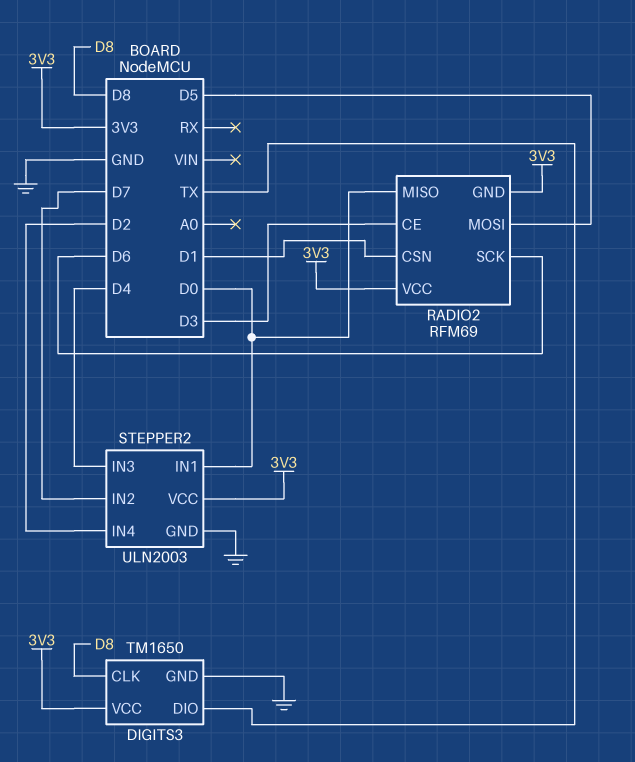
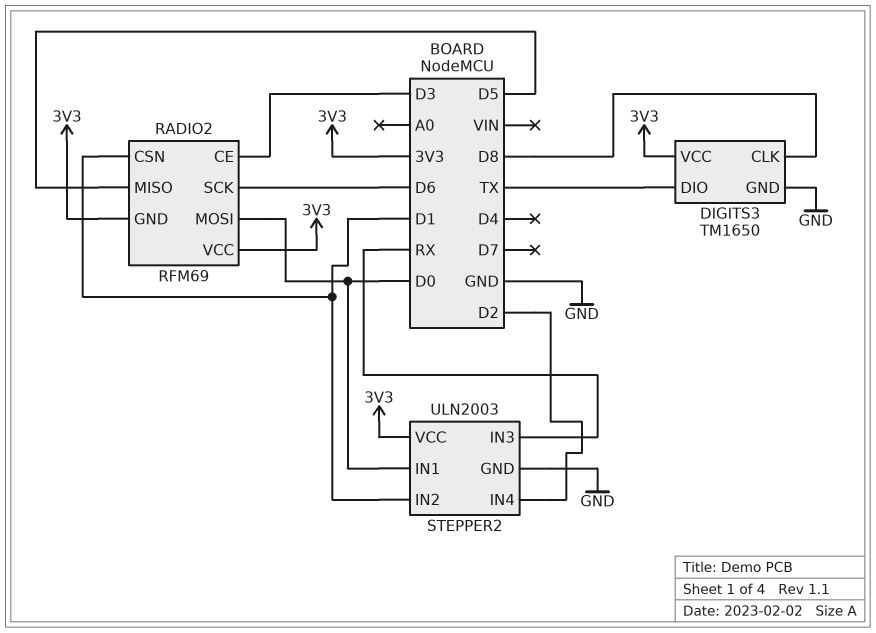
RADIO2 pin MISO: D0 -> D5
RADIO2 pin MOSI: D5 -> D0
STEPPER2 pin IN2: D7 -> D1
STEPPER2 pin IN3: D4 -> RX

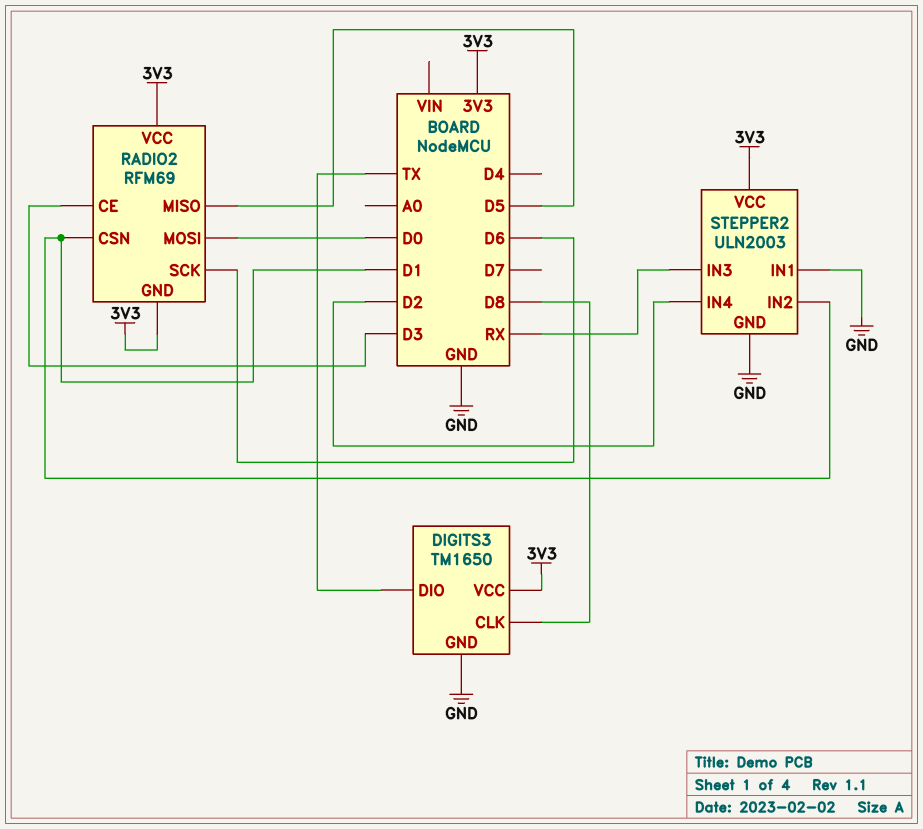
STEPPER2 pin IN1: D0 -> GND

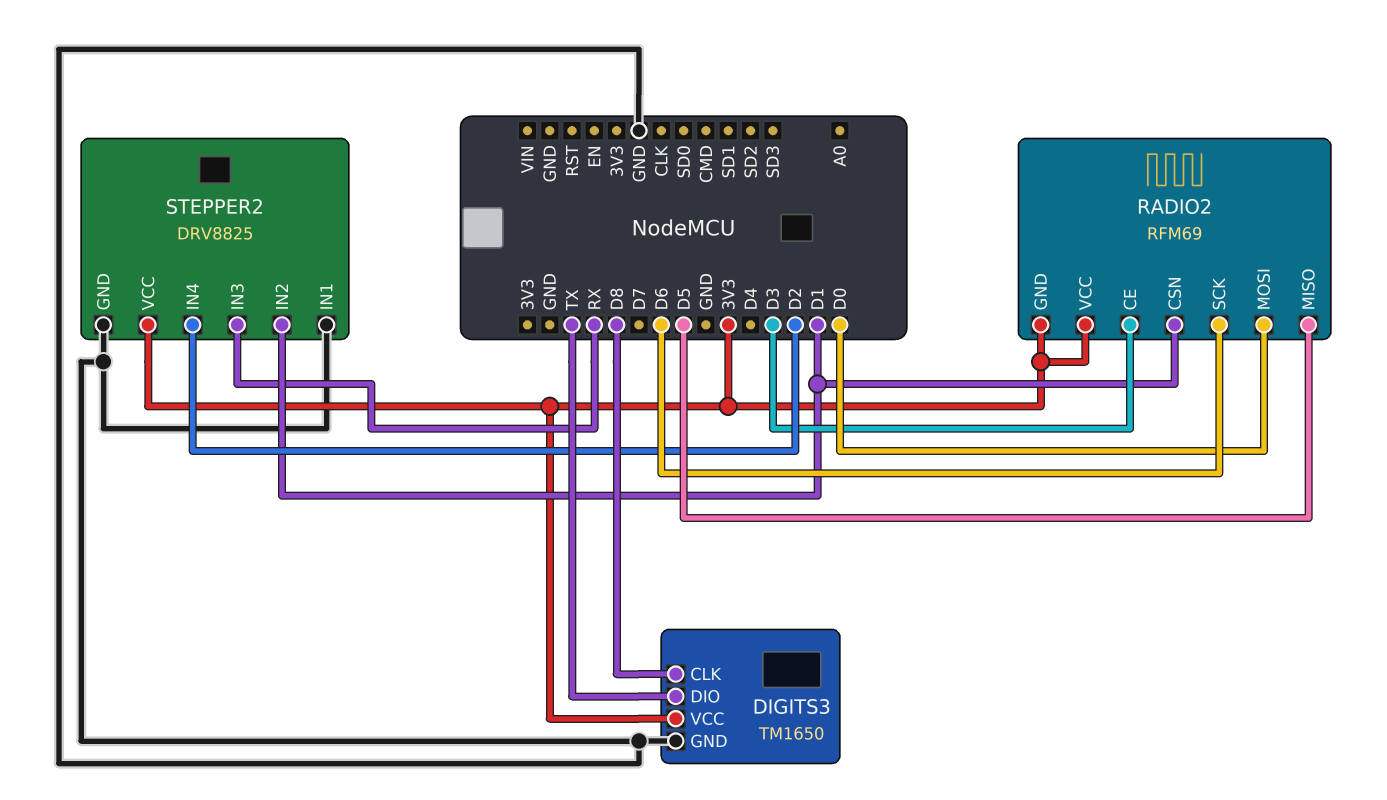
STEPPER2: ULN2003 -> DRV8825

